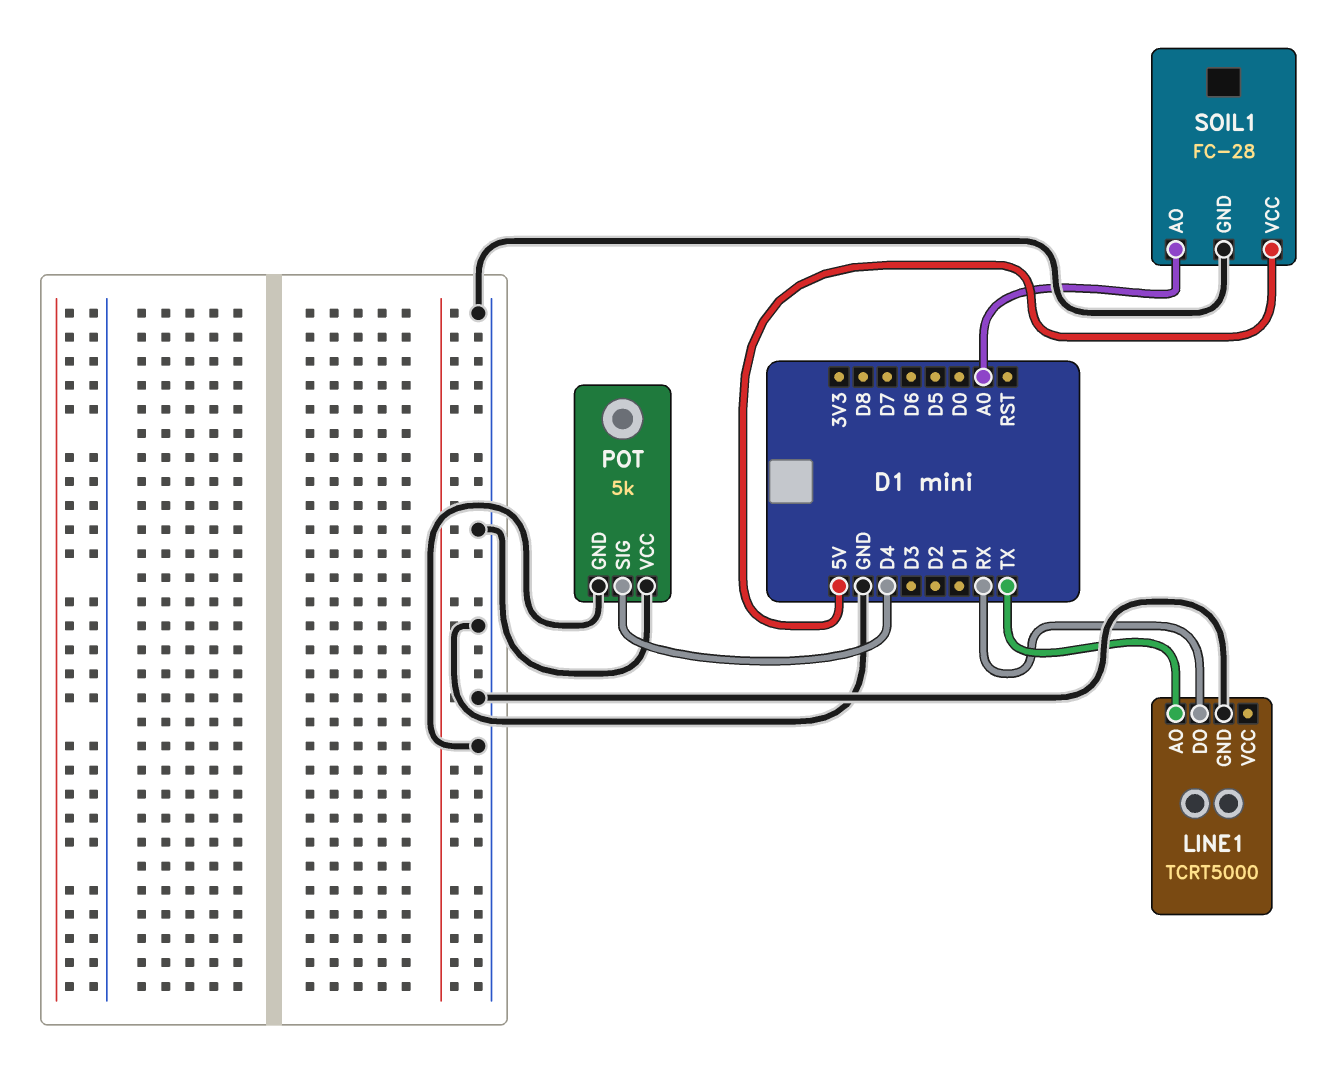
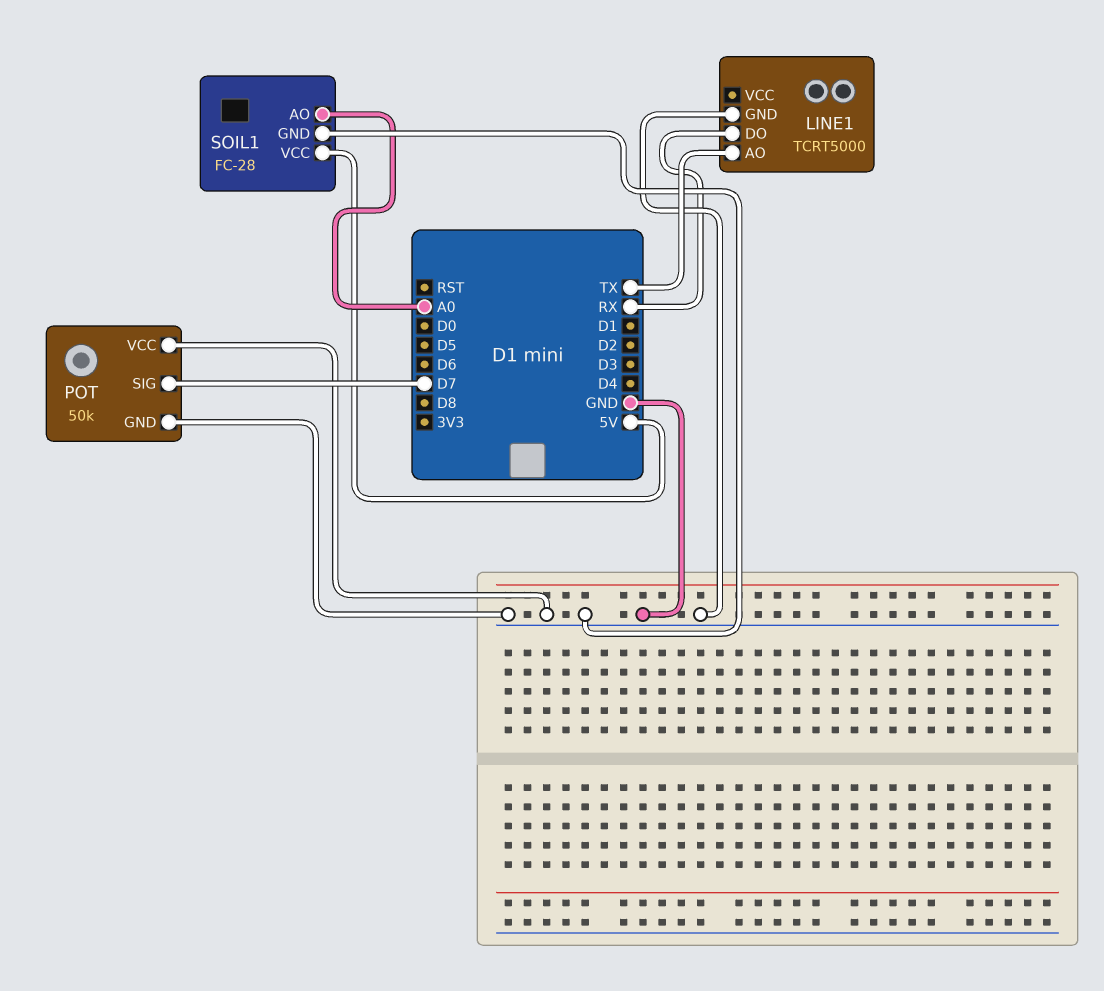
POT: 5k -> 50k
POT pin SIG: D4 -> D7

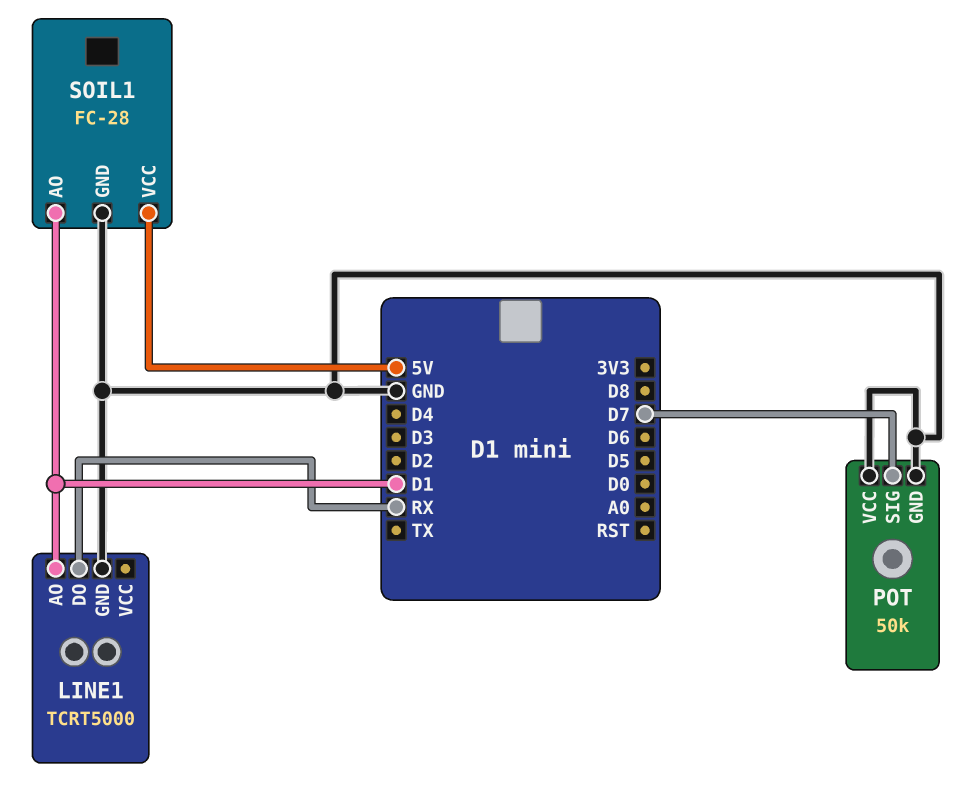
LINE1 pin AO: TX -> D1
SOIL1 pin AO: A0 -> D1

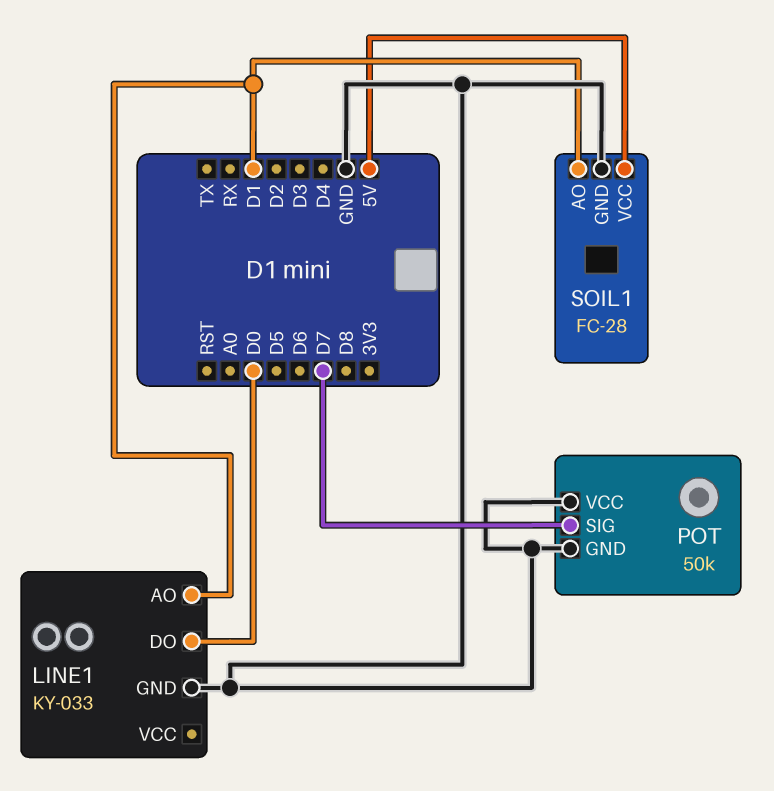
LINE1: TCRT5000 -> KY-033
LINE1 pin DO: RX -> D0

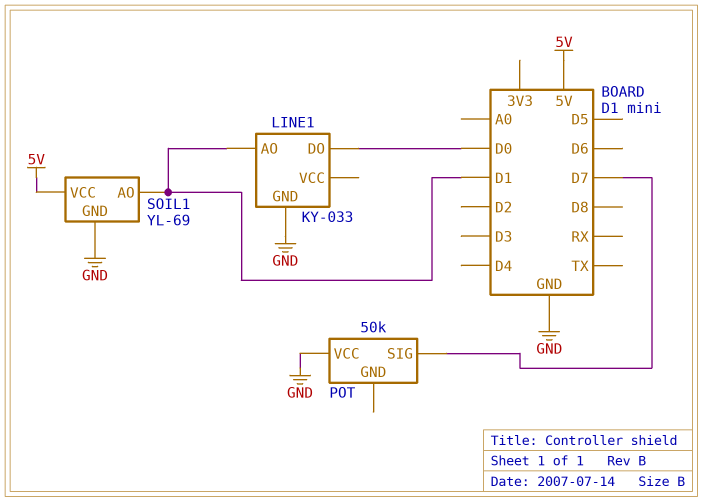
POT pin GND: GND -> none
SOIL1: FC-28 -> YL-69

